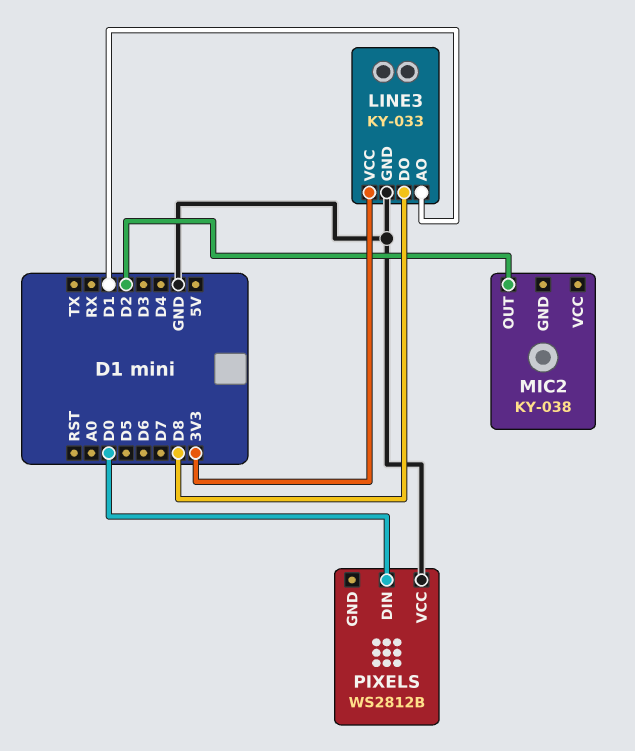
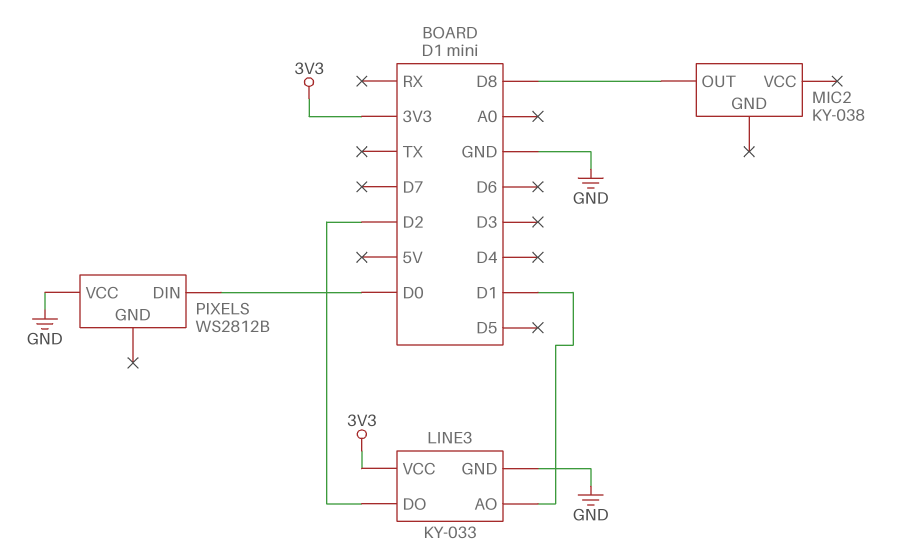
LINE3 pin DO: D8 -> D2
MIC2 pin OUT: D2 -> D8

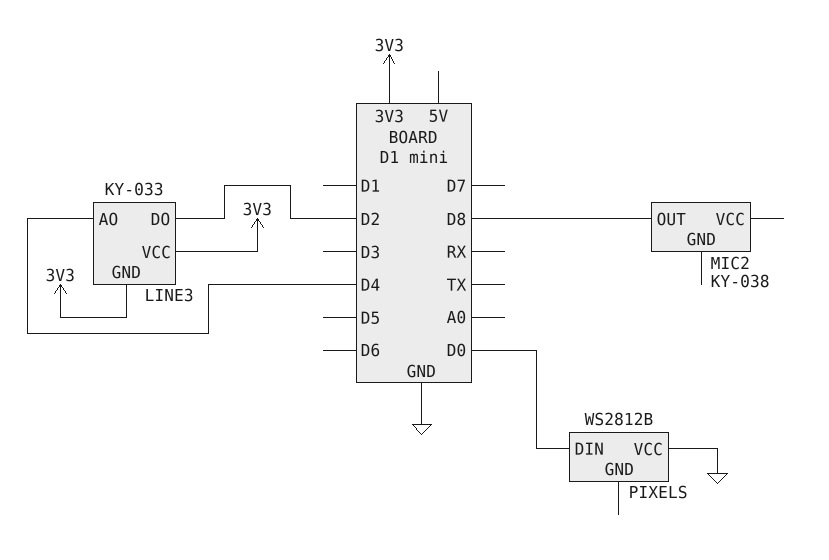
LINE3 pin AO: D1 -> D4
LINE3 pin GND: GND -> 3V3

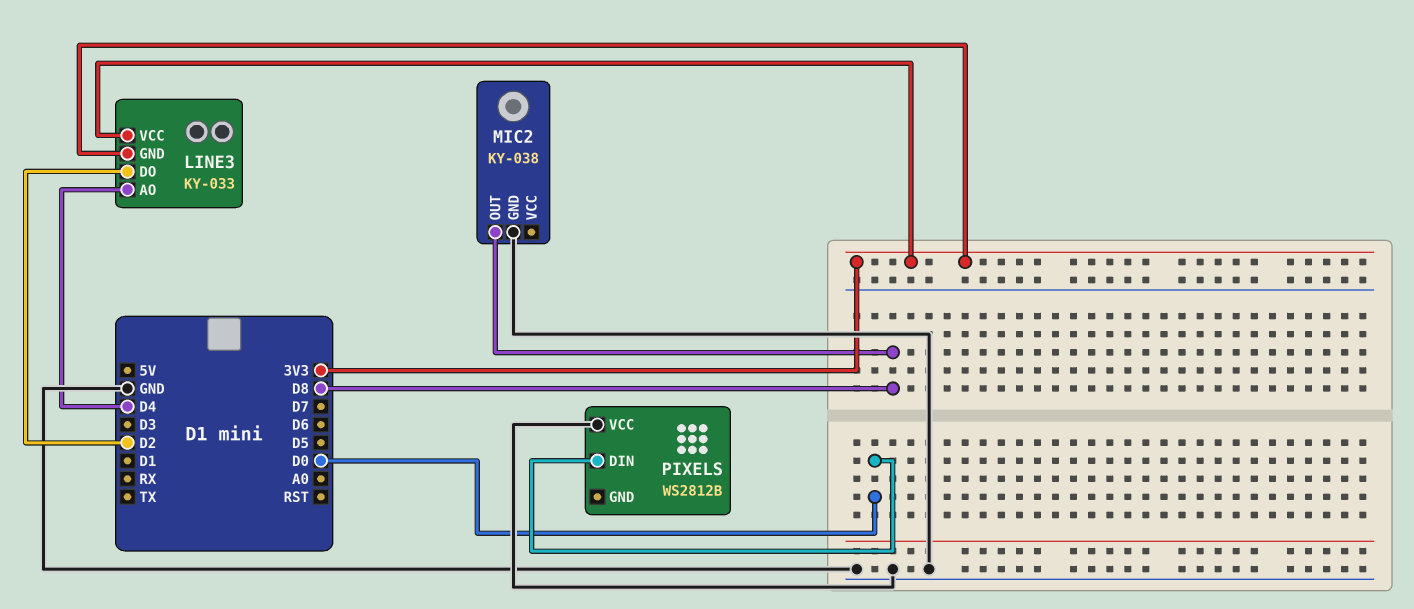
MIC2 pin GND: none -> GND

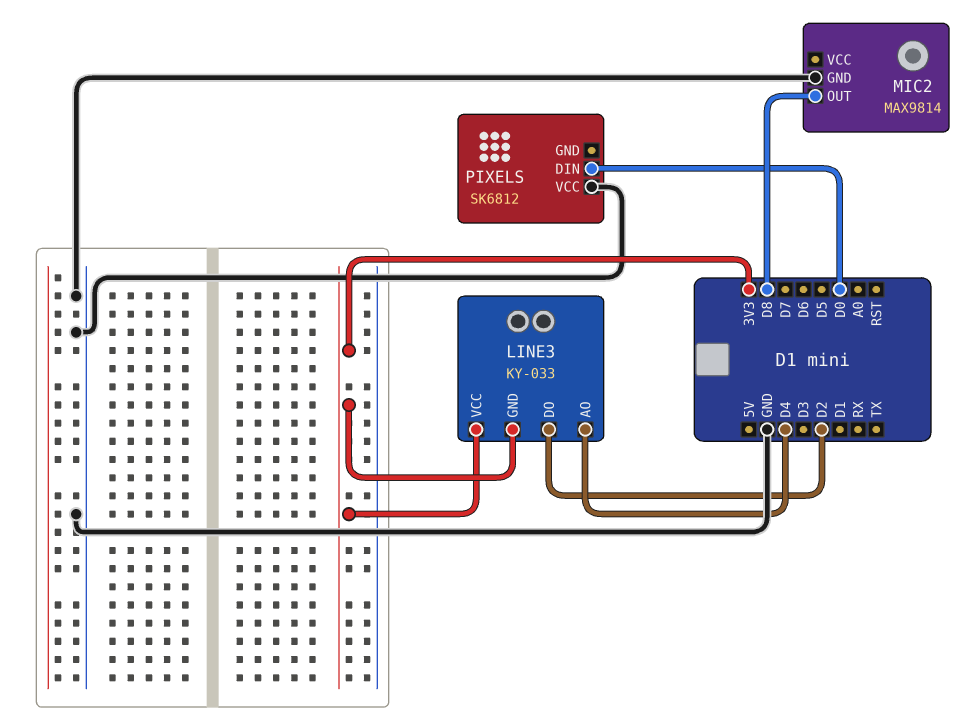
MIC2: KY-038 -> MAX9814
PIXELS: WS2812B -> SK6812

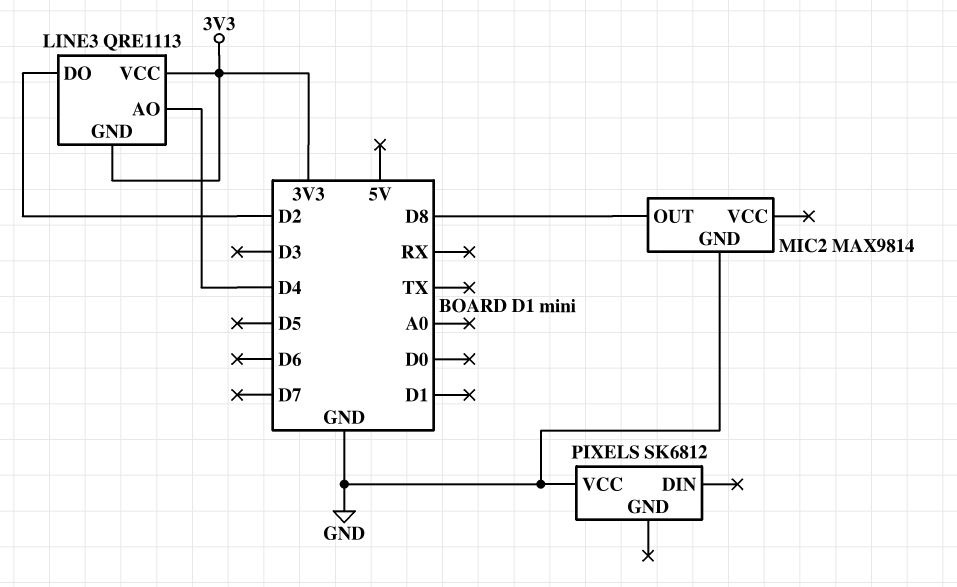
LINE3: KY-033 -> QRE1113
PIXELS pin DIN: D0 -> none

